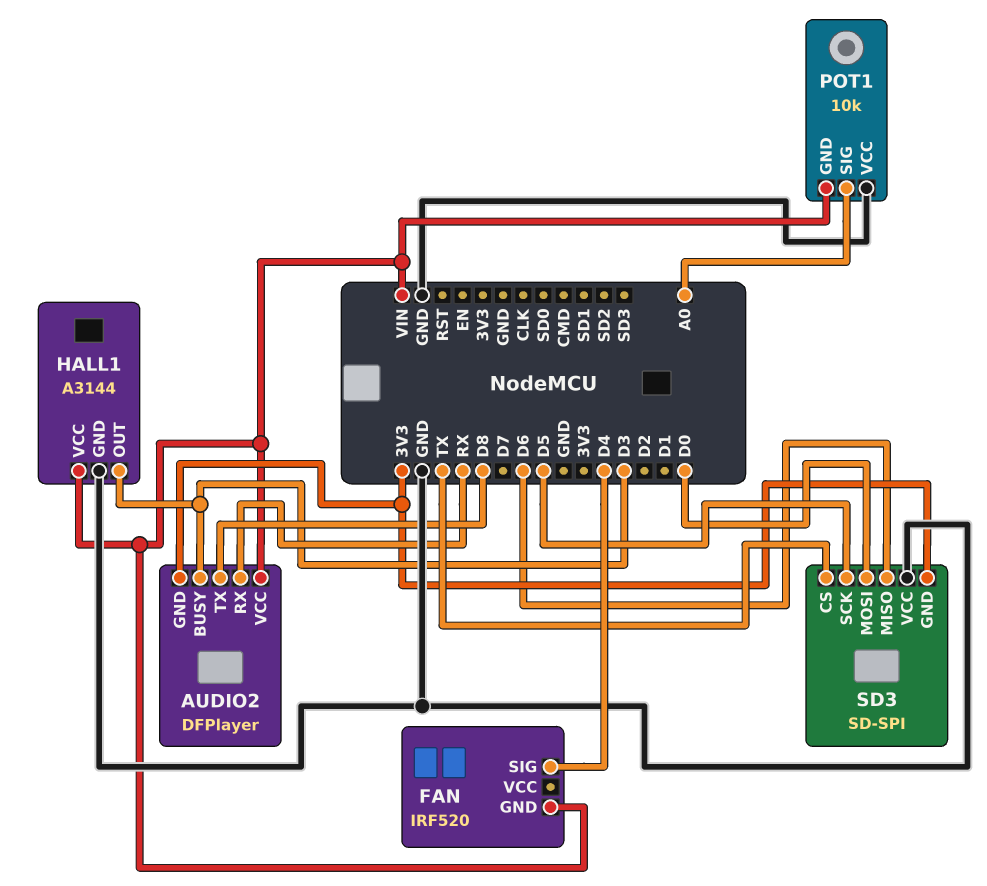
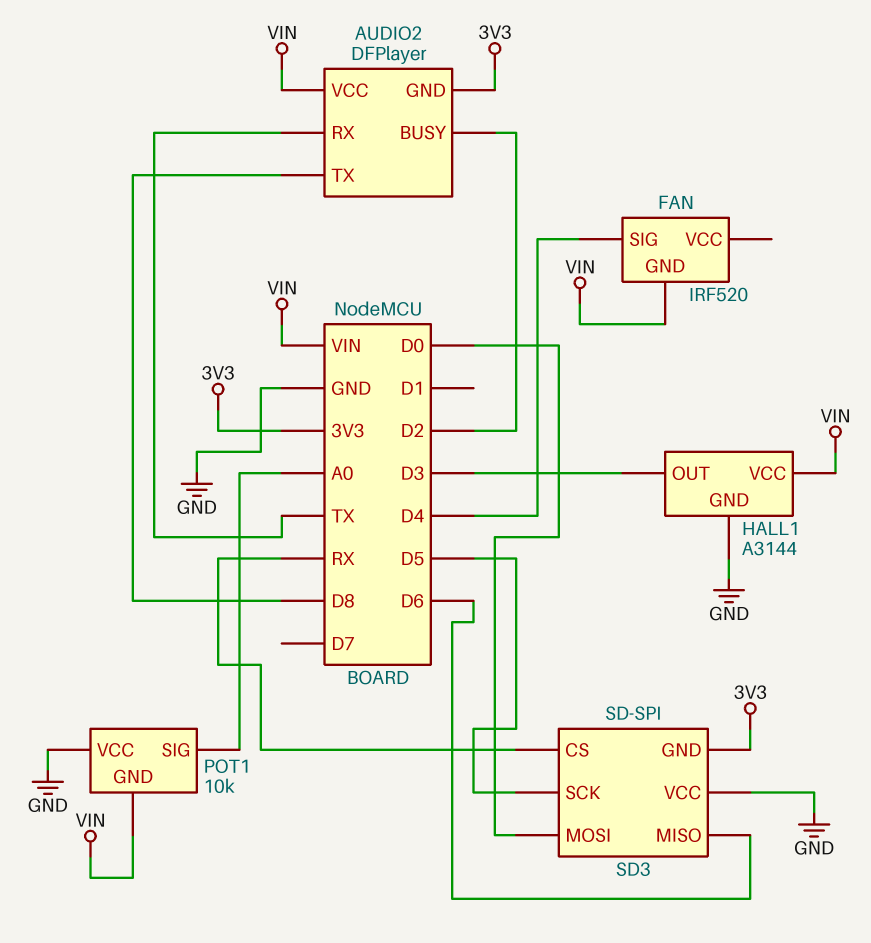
AUDIO2 pin BUSY: D3 -> D2
AUDIO2 pin RX: RX -> TX
SD3 pin CS: TX -> RX

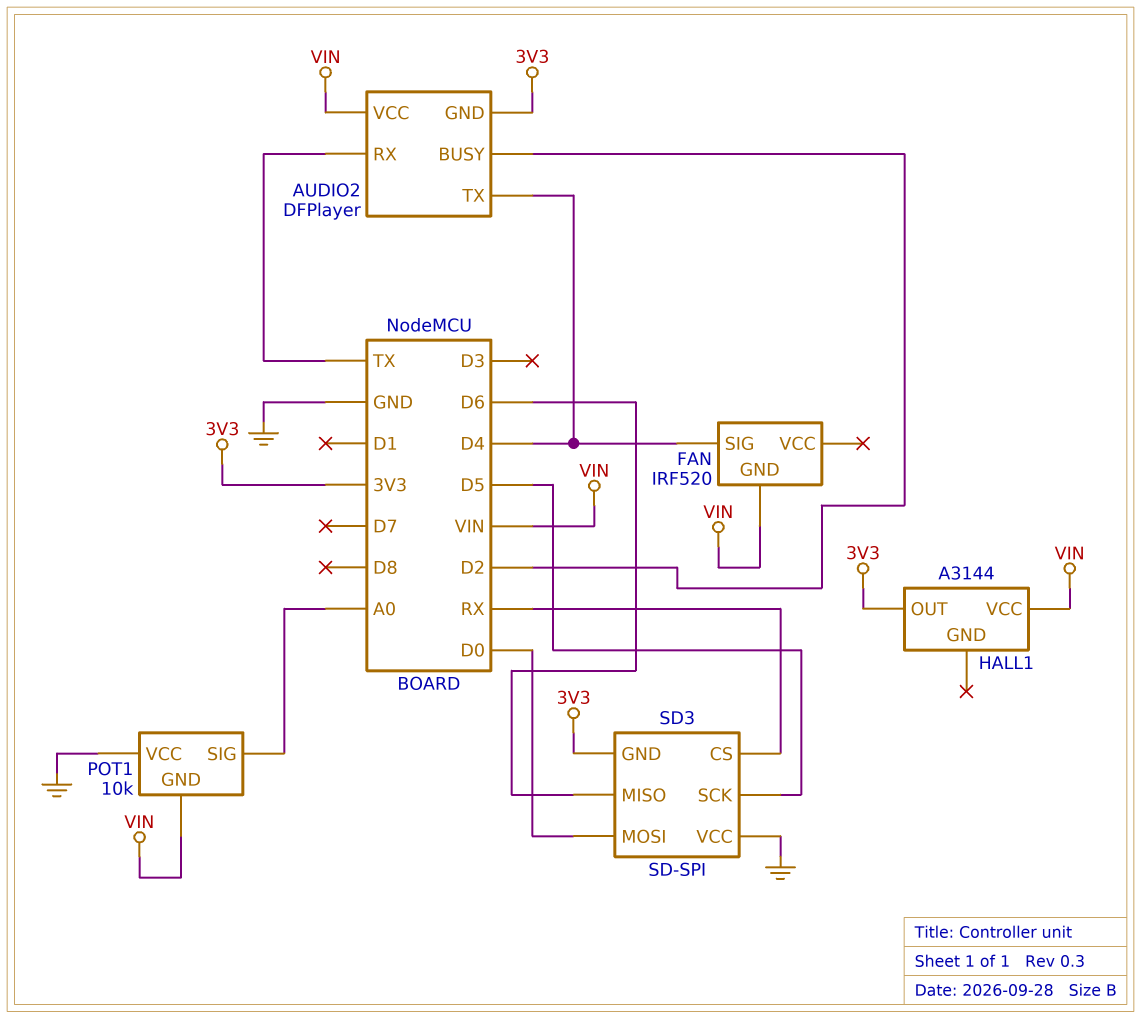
AUDIO2 pin TX: D8 -> D4
HALL1 pin GND: GND -> none
HALL1 pin OUT: D3 -> 3V3

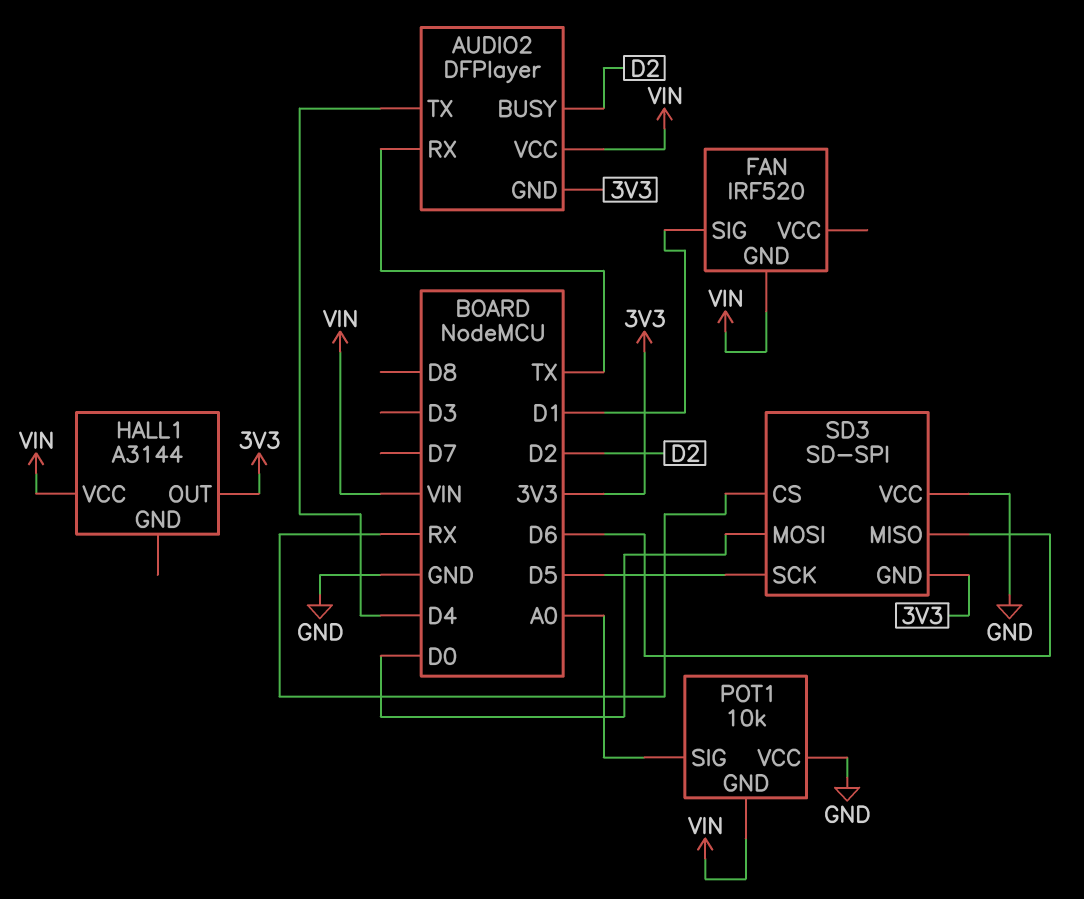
FAN pin SIG: D4 -> D1

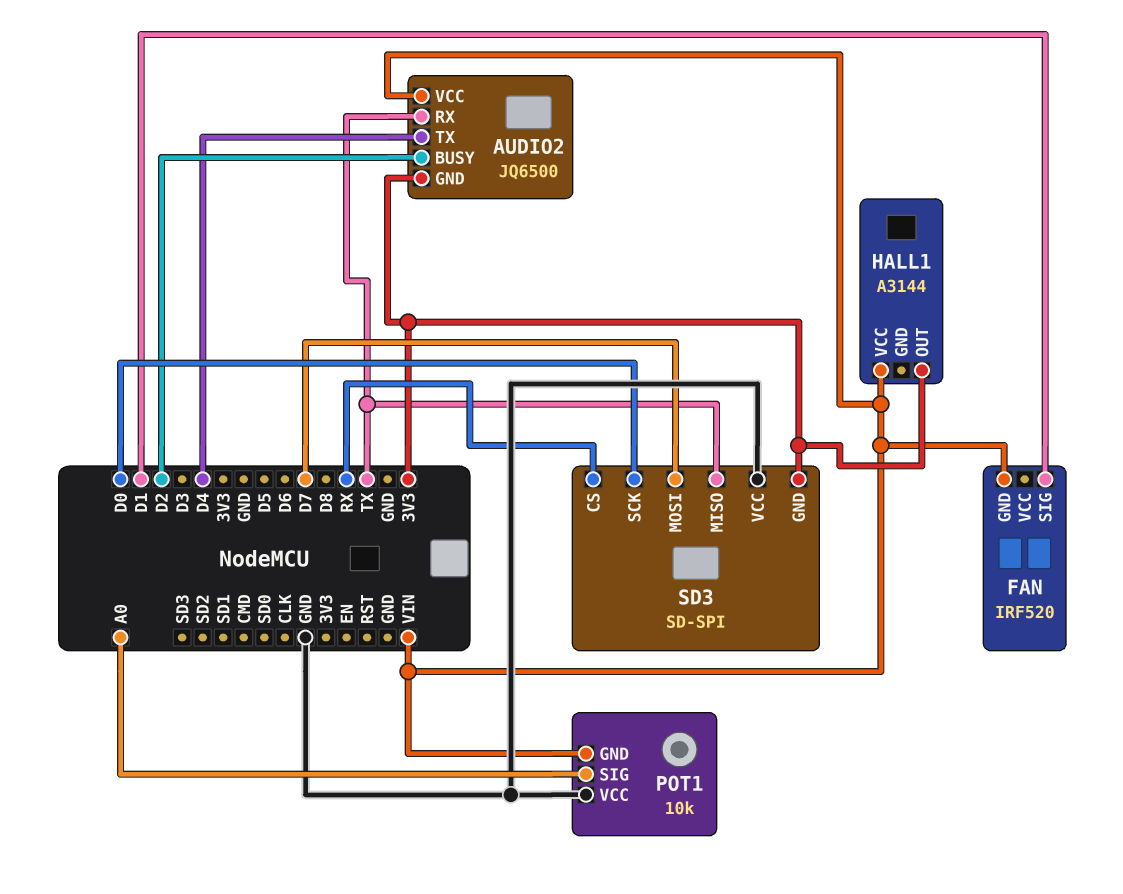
AUDIO2: DFPlayer -> JQ6500
SD3 pin MISO: D6 -> TX
SD3 pin MOSI: D0 -> D7
SD3 pin SCK: D5 -> D0

